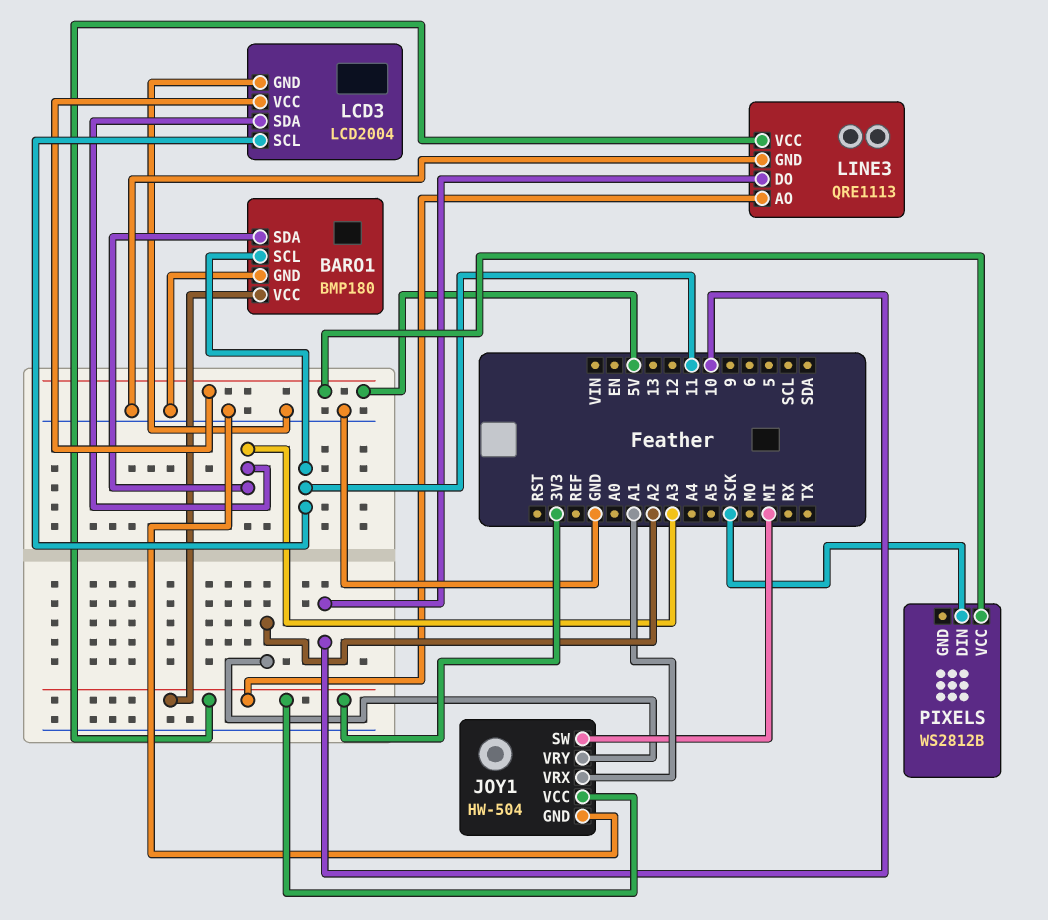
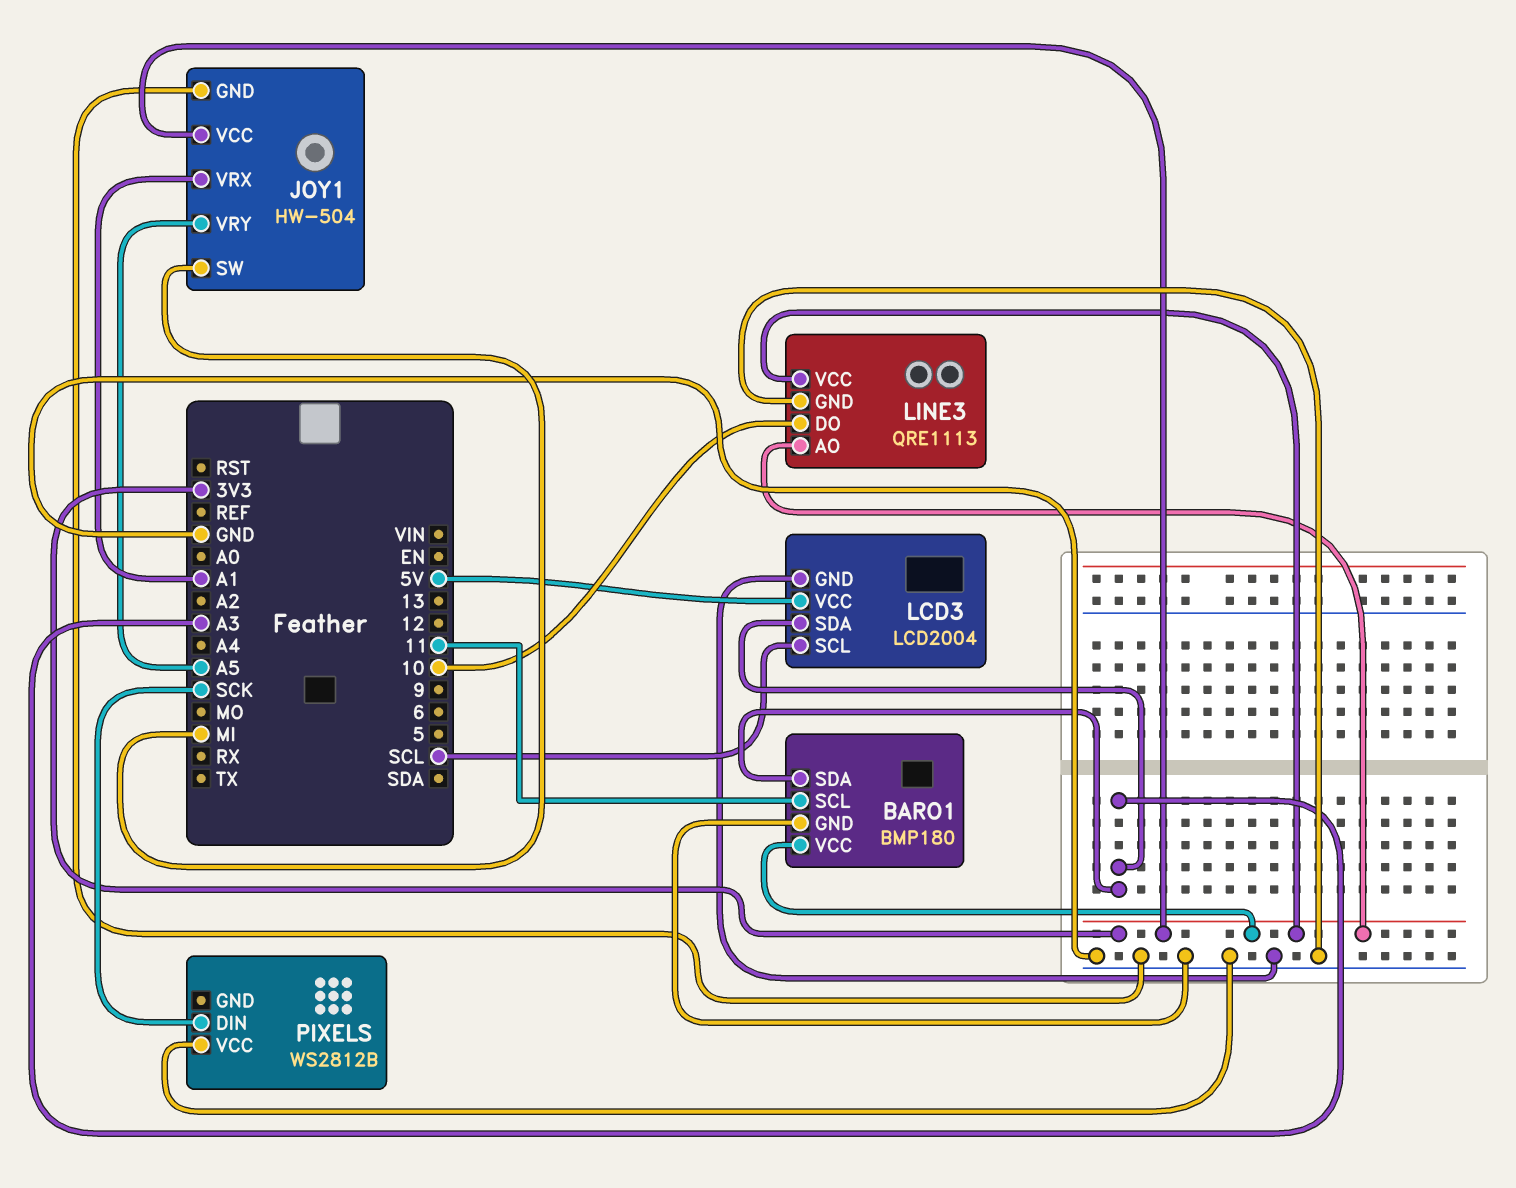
JOY1 pin VRY: A2 -> A5
LCD3 pin SCL: 11 -> SCL
PIXELS pin VCC: 5V -> GND

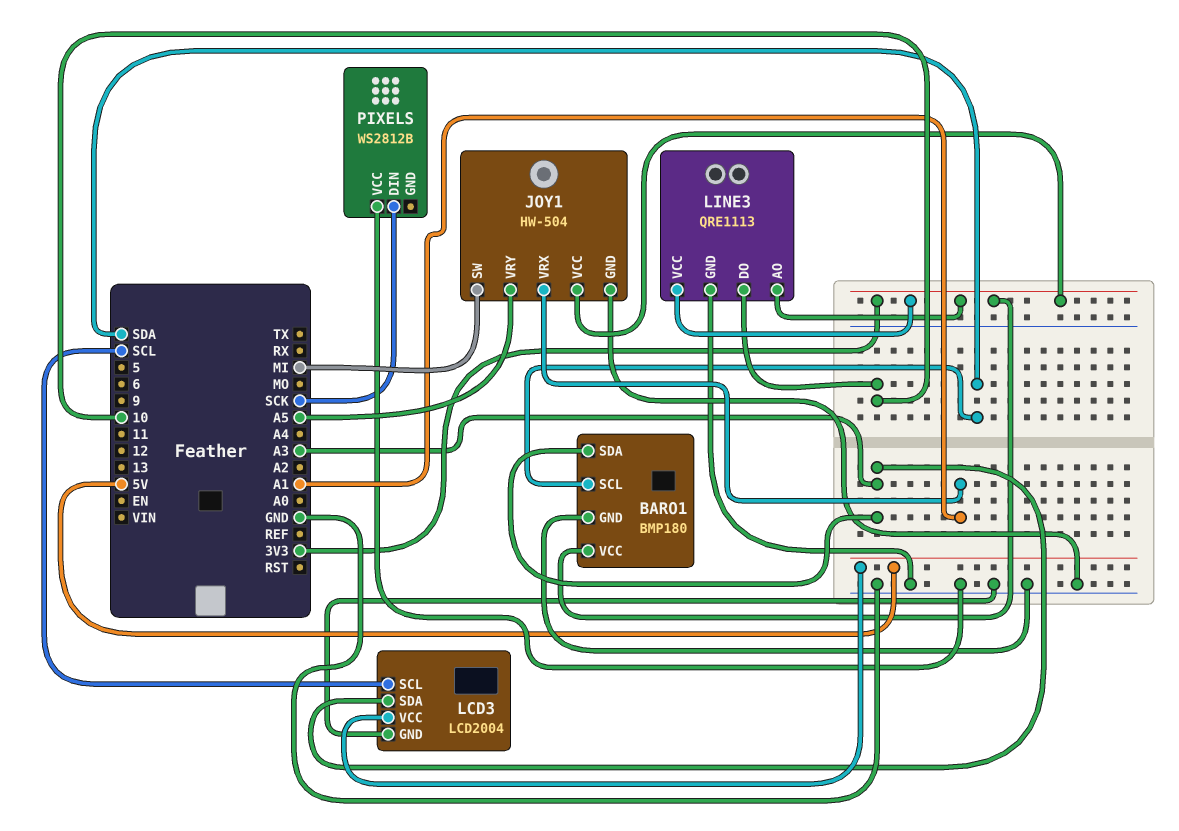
BARO1 pin SCL: 11 -> SDA

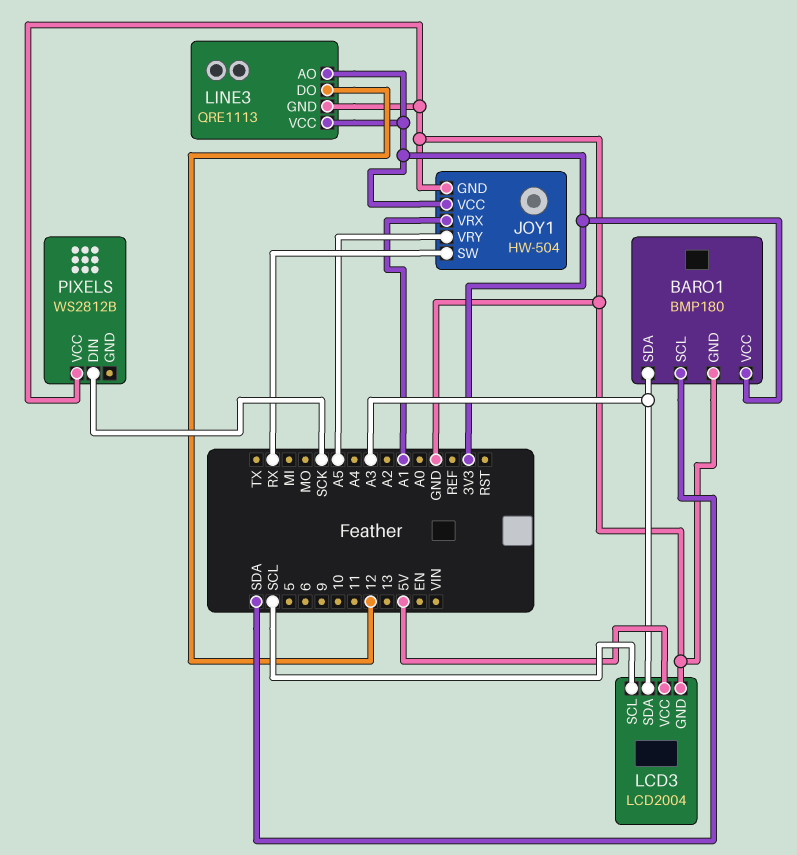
JOY1 pin SW: MI -> RX
LINE3 pin DO: 10 -> 12

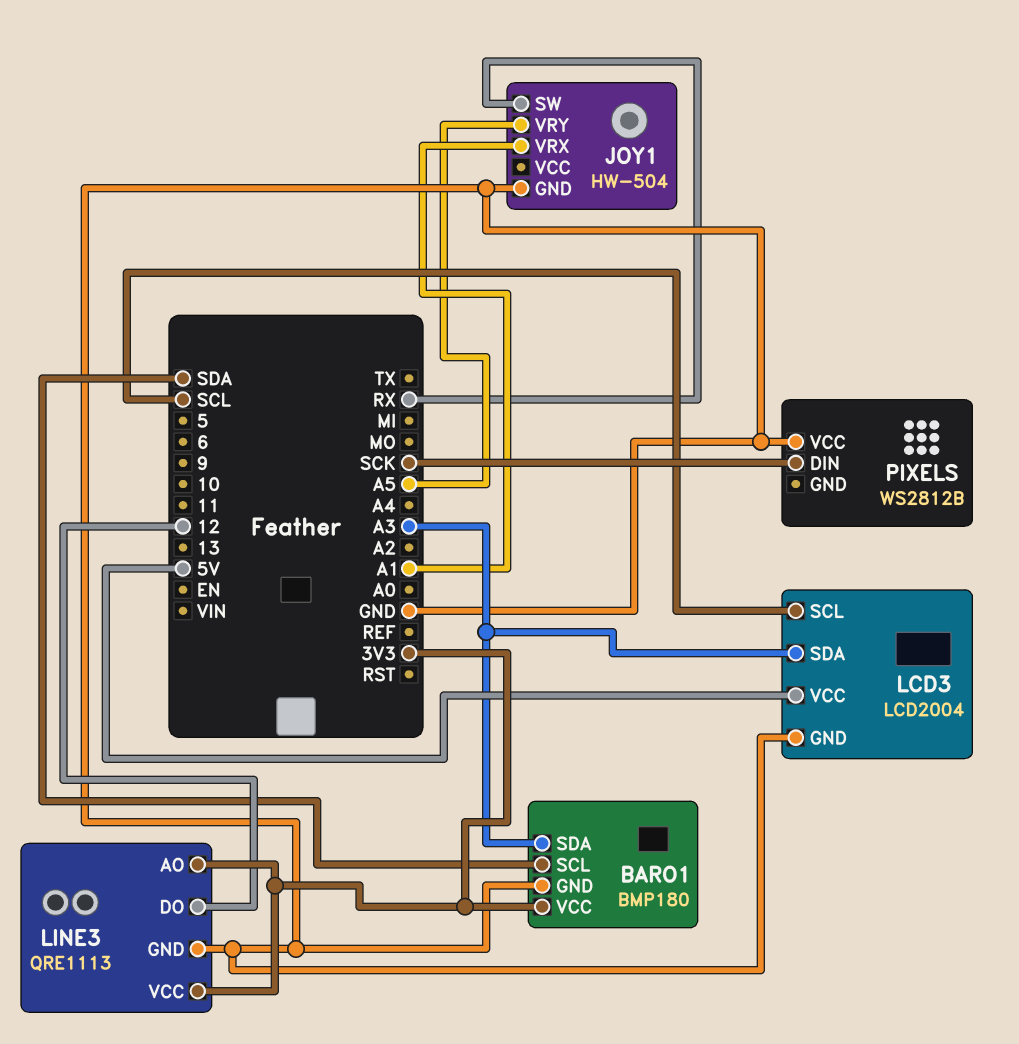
JOY1 pin VCC: 3V3 -> none

